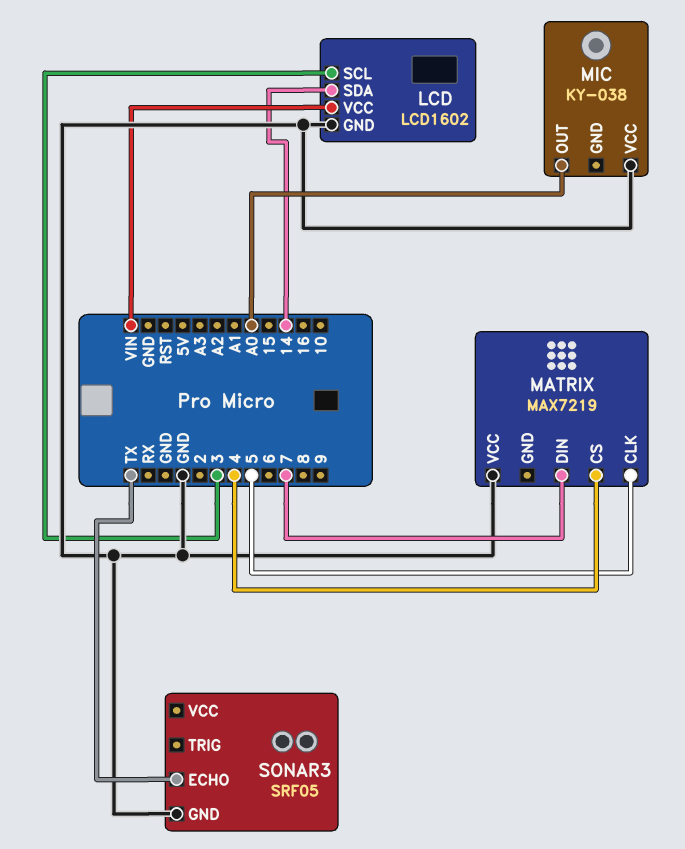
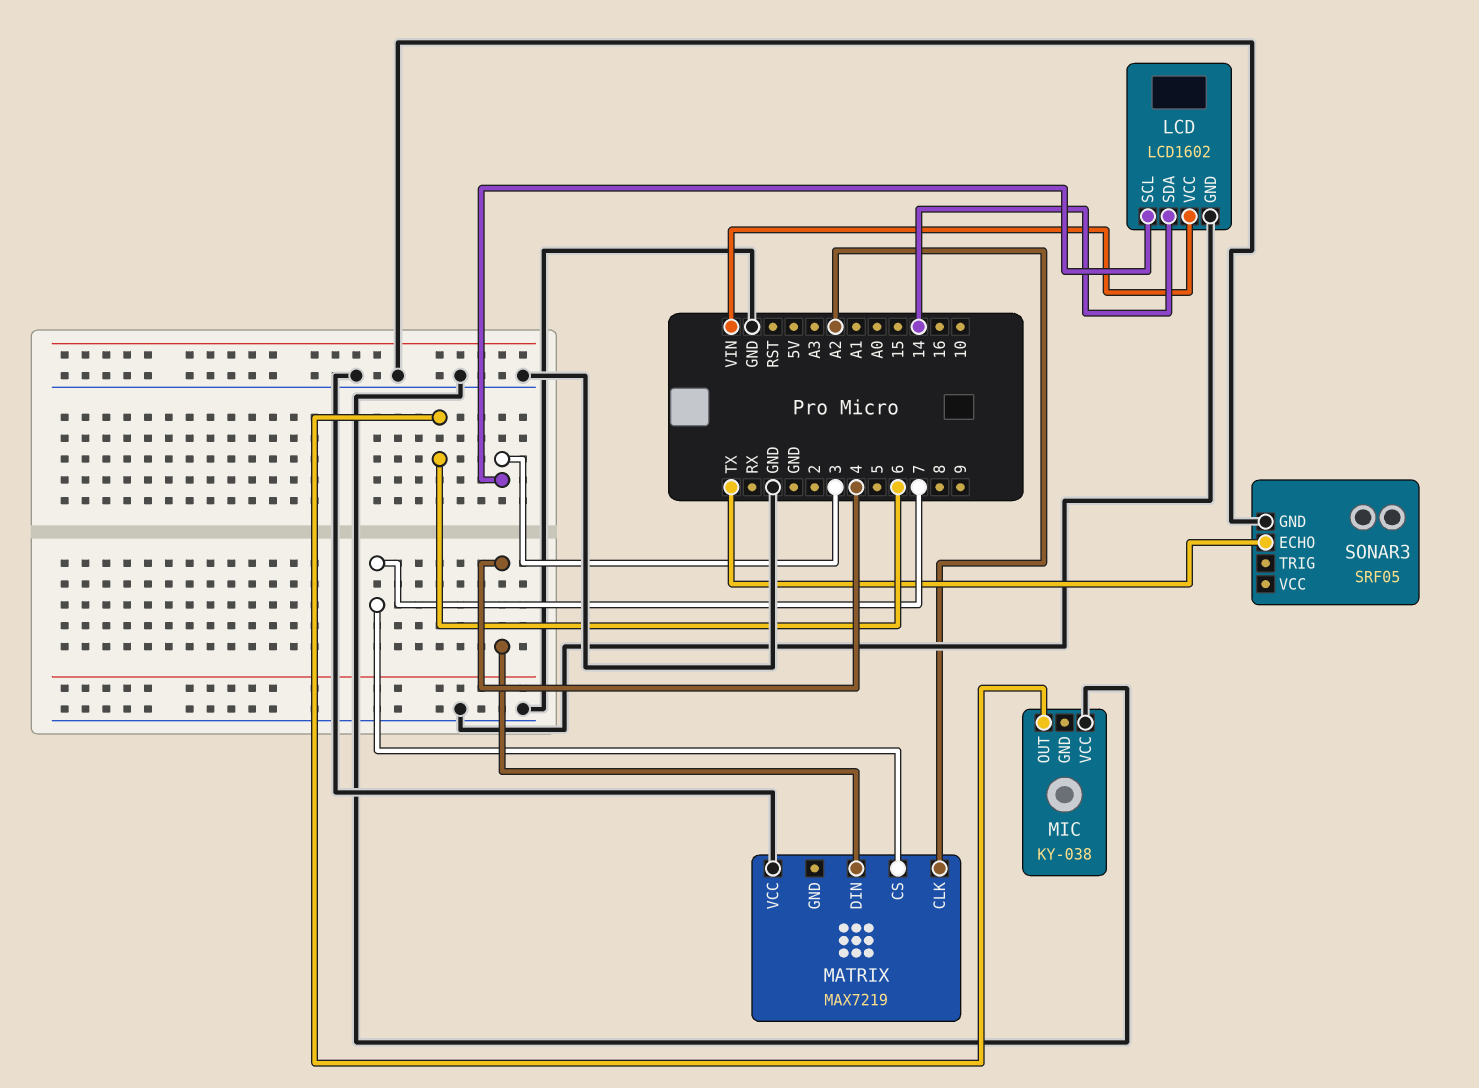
MATRIX pin CLK: 5 -> A2
MATRIX pin CS: 4 -> 7
MATRIX pin DIN: 7 -> 4
MIC pin OUT: A0 -> 6

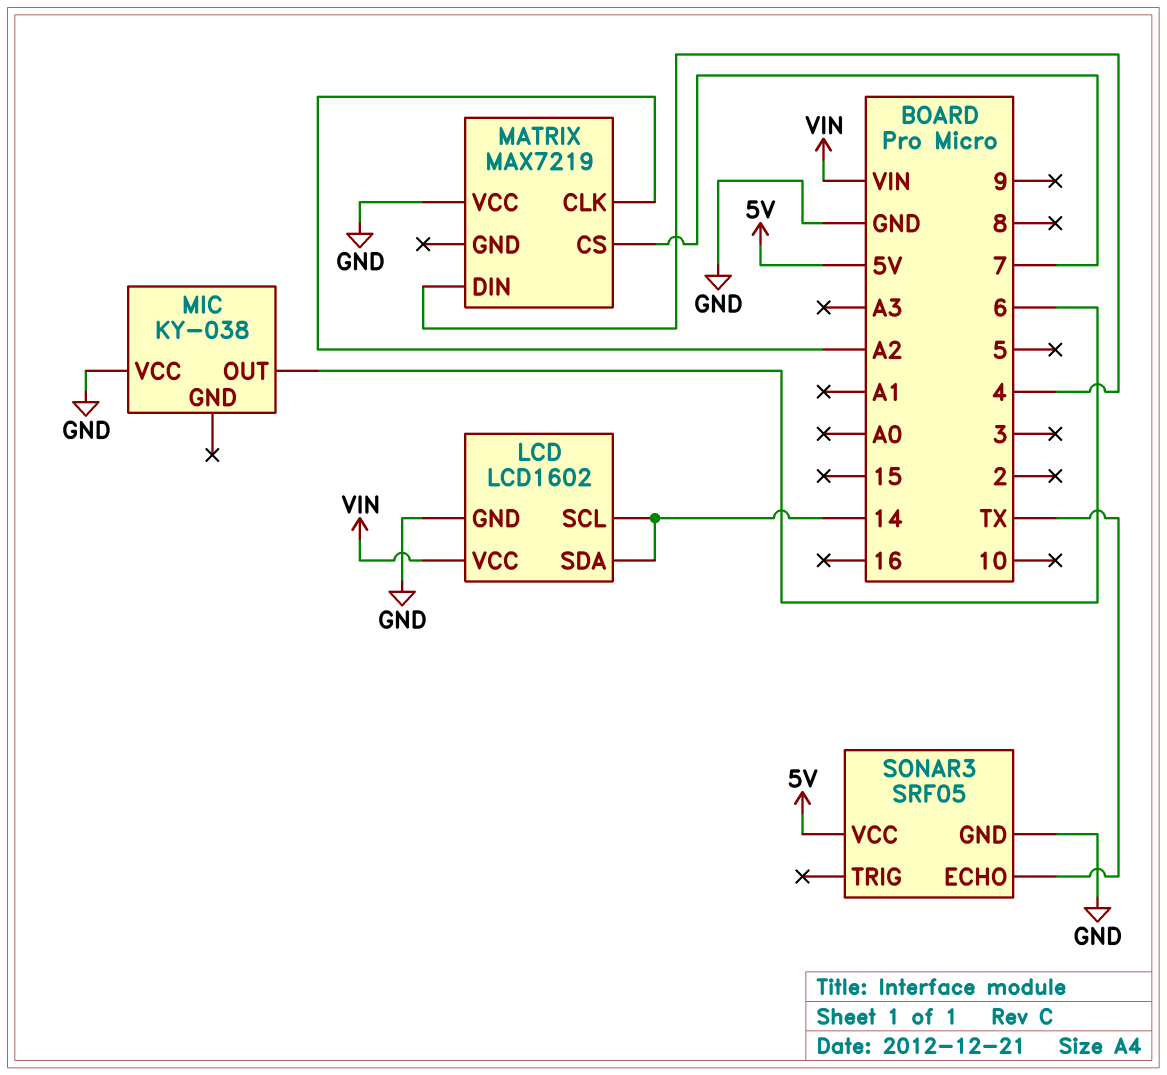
LCD pin SCL: 3 -> 14
SONAR3 pin VCC: none -> 5V

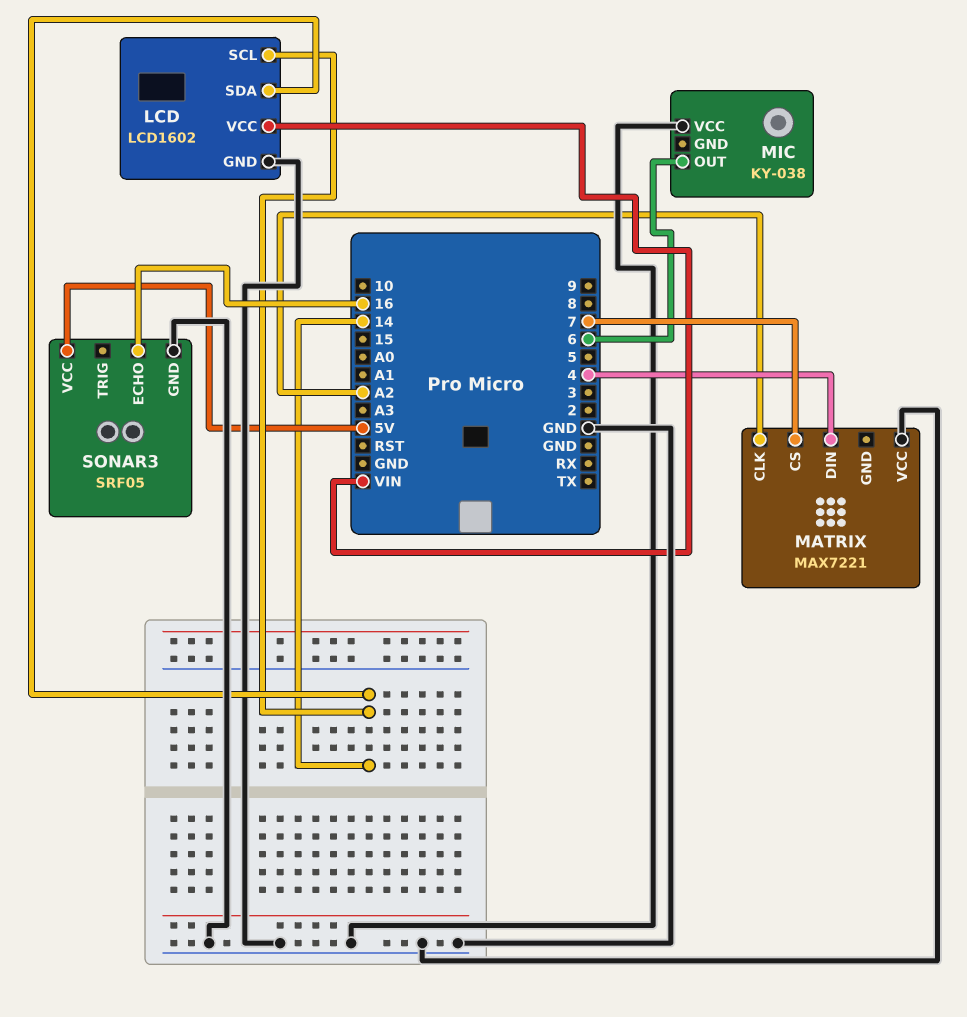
MATRIX: MAX7219 -> MAX7221
SONAR3 pin ECHO: TX -> 16

